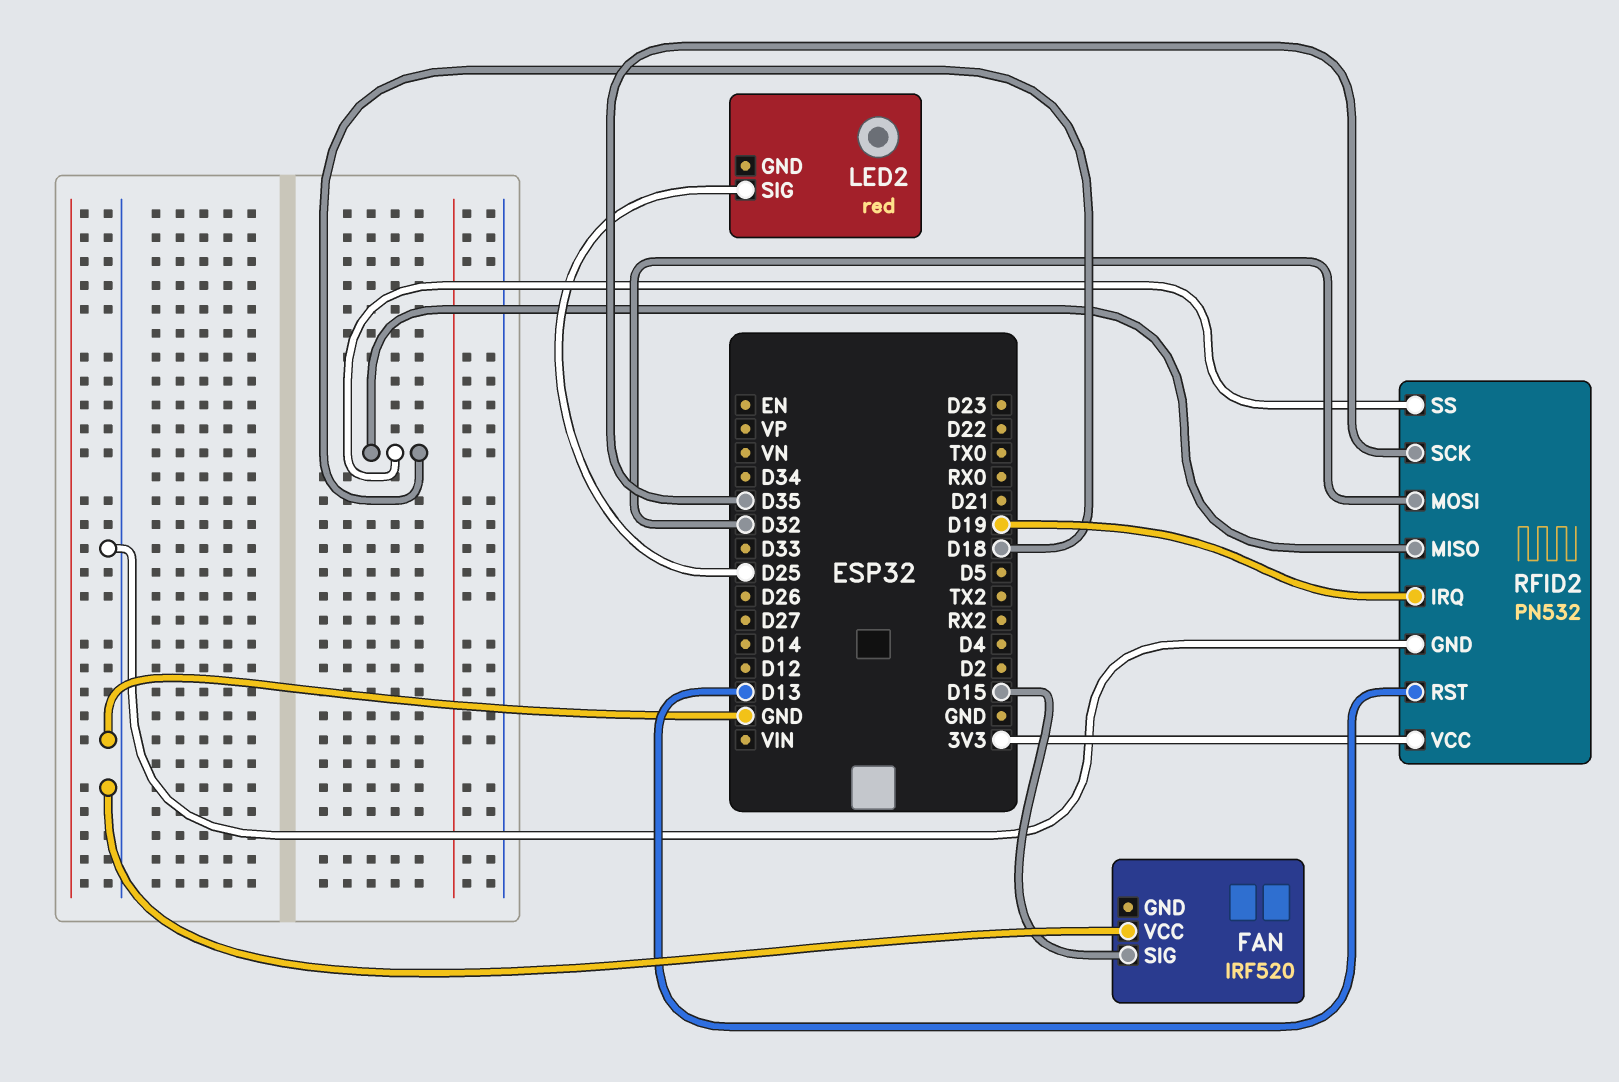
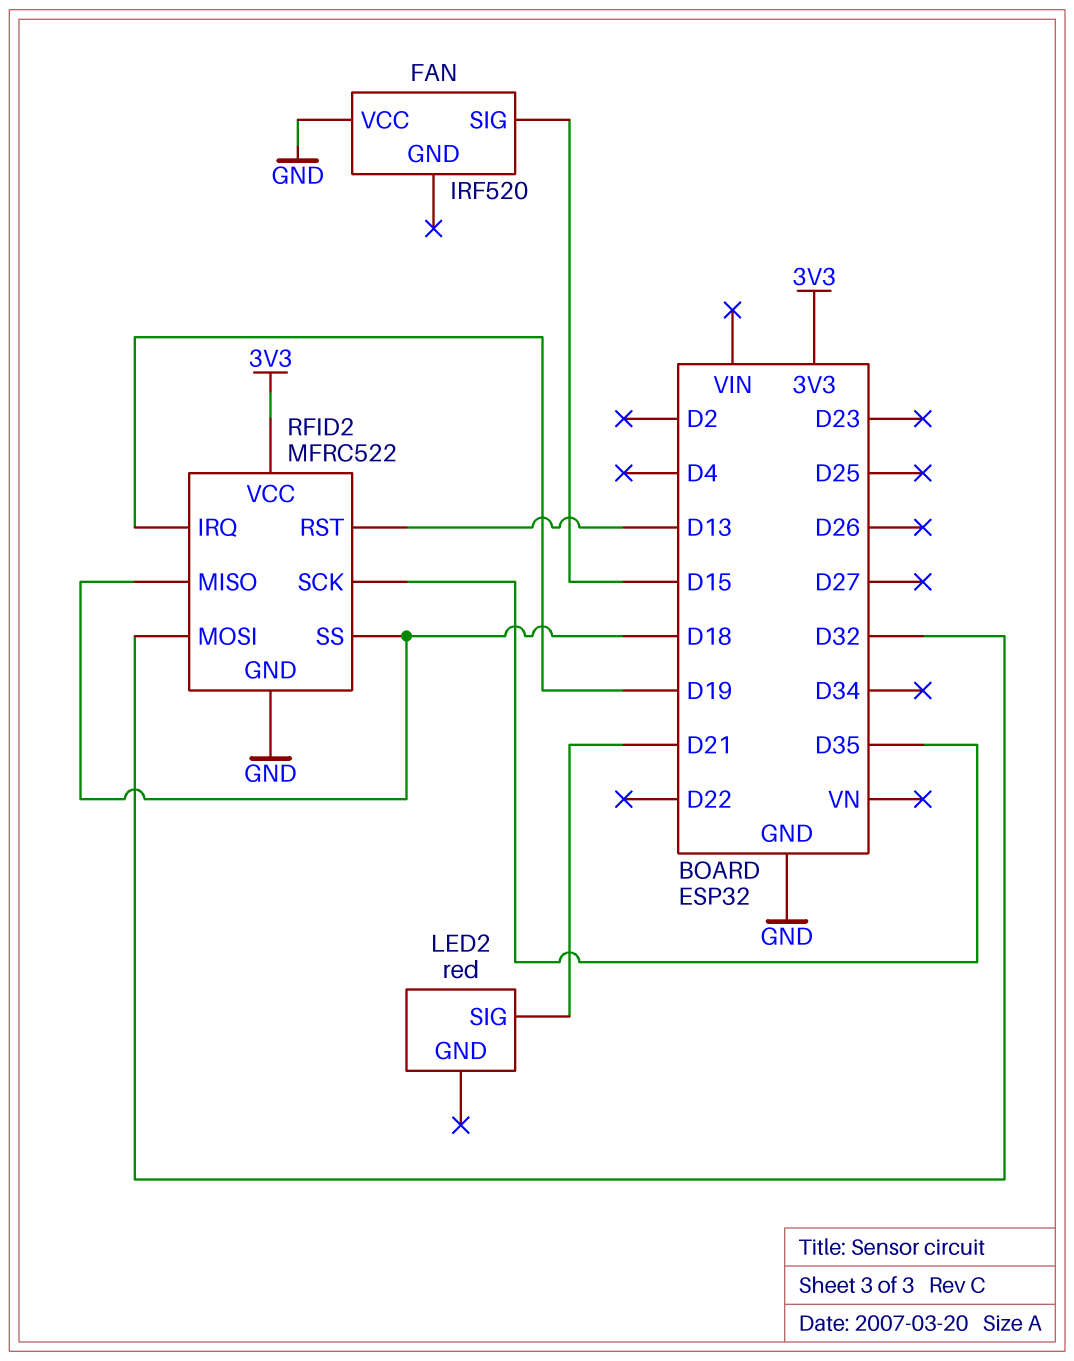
LED2 pin SIG: D25 -> D21
RFID2: PN532 -> MFRC522

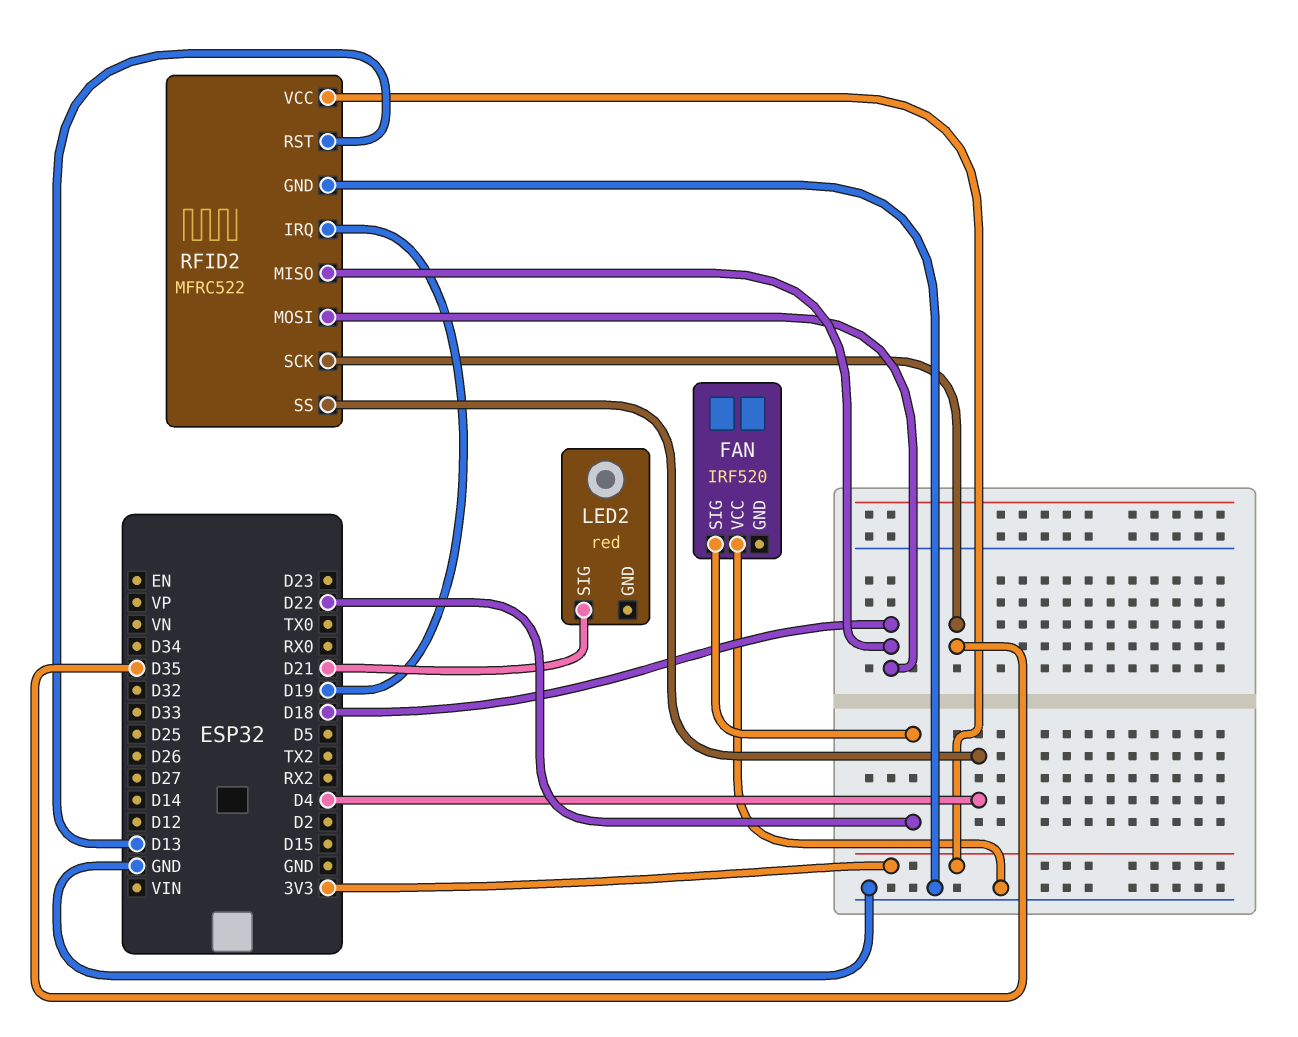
FAN pin SIG: D15 -> D22
RFID2 pin MOSI: D32 -> D18
RFID2 pin SS: D18 -> D4

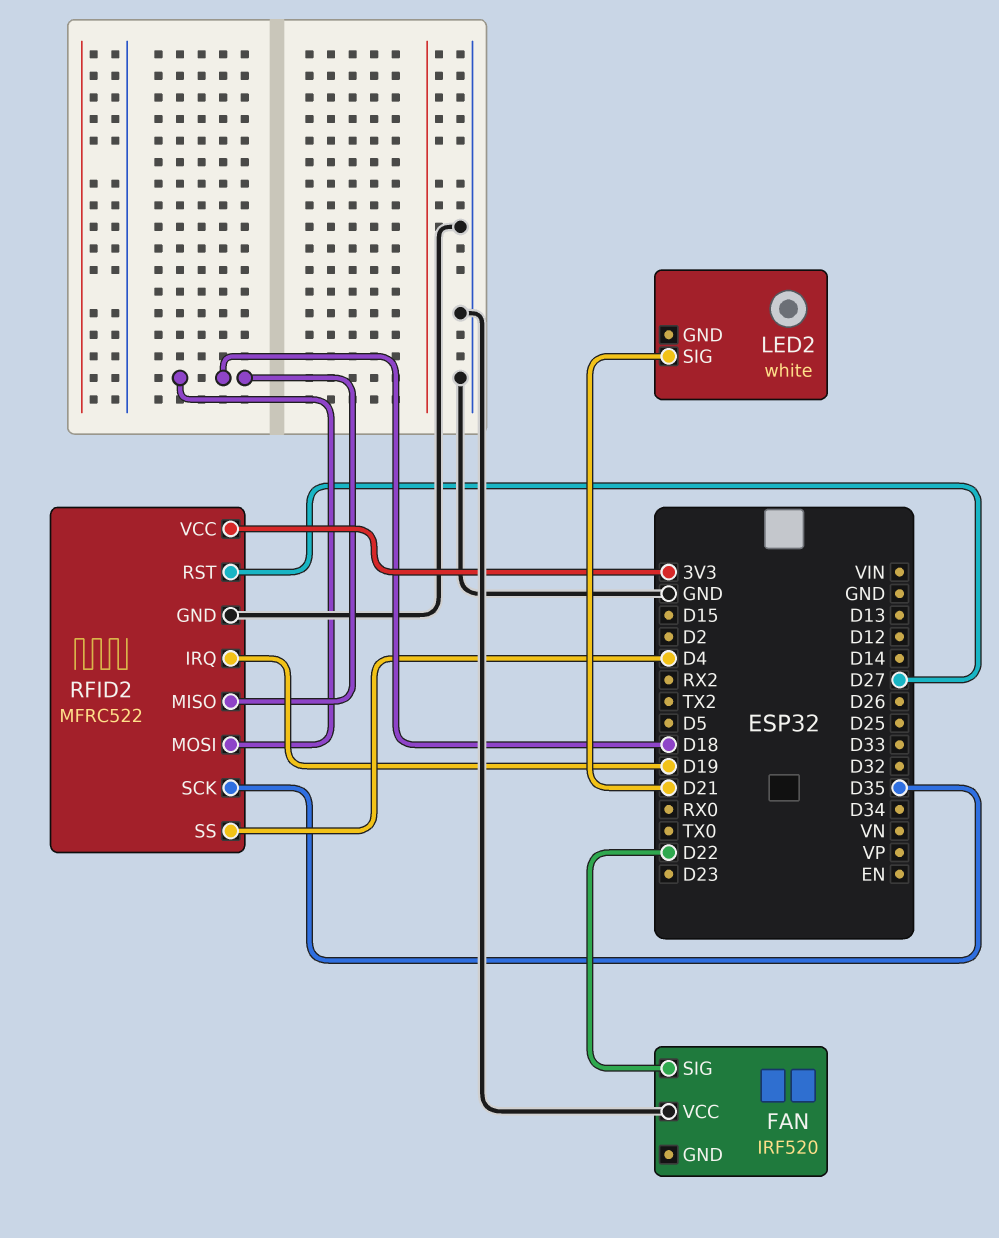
LED2: red -> white
RFID2 pin RST: D13 -> D27

